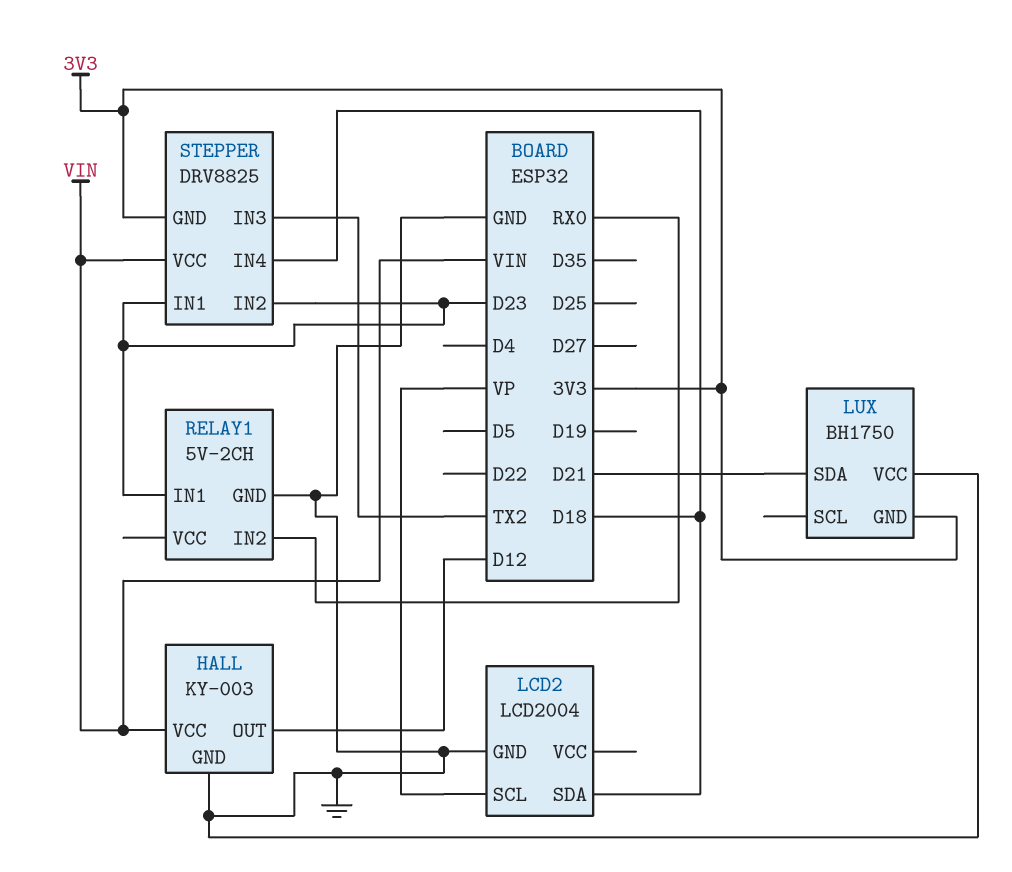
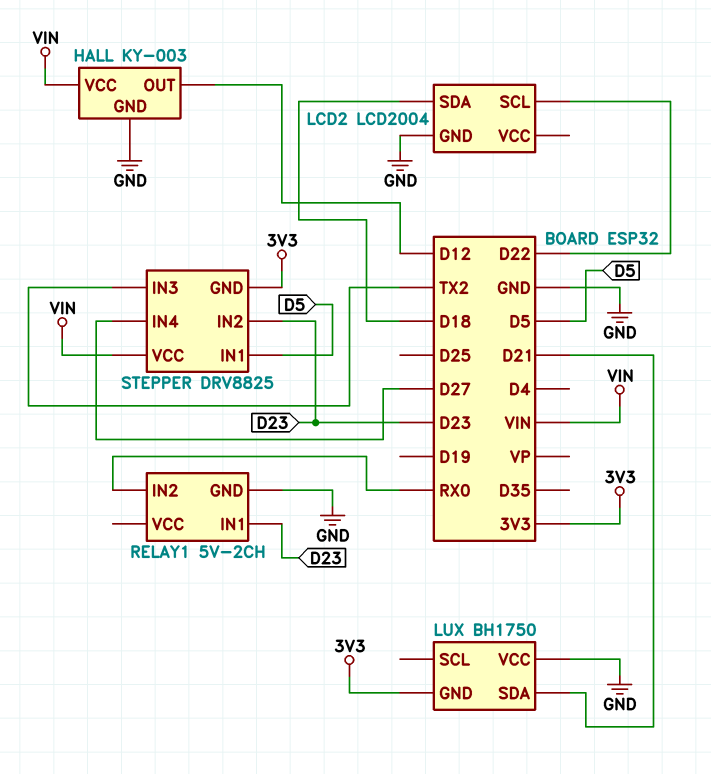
LCD2 pin SCL: VP -> D22
STEPPER pin IN1: D23 -> D5
STEPPER pin IN4: D18 -> D27

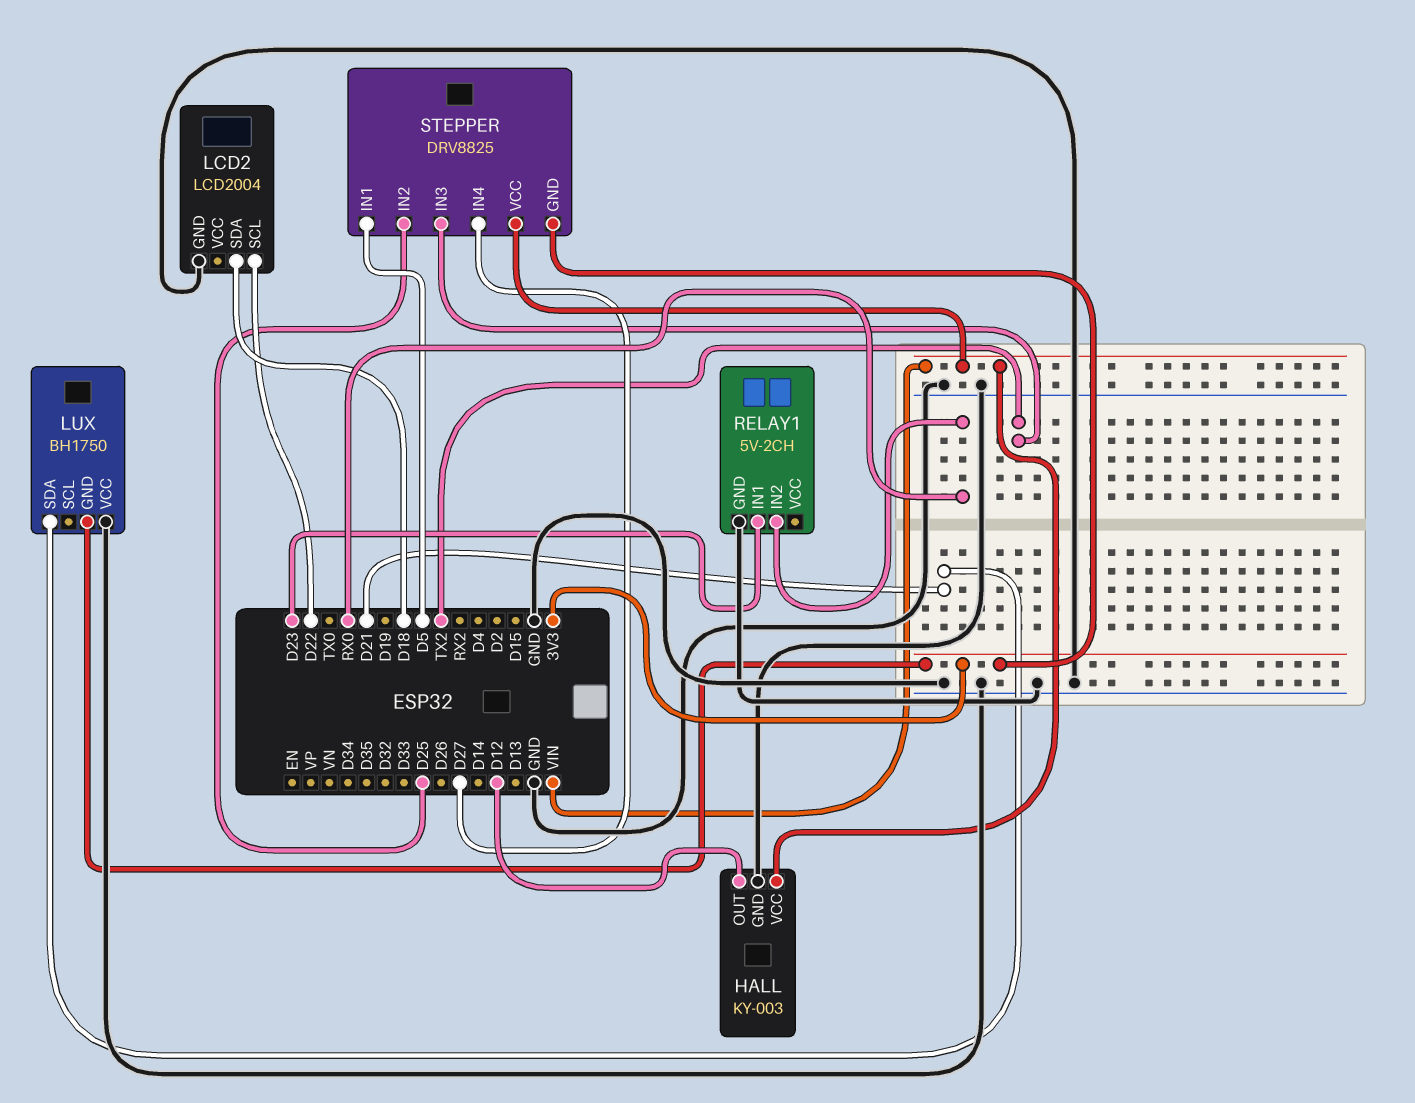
STEPPER pin IN2: D23 -> D25

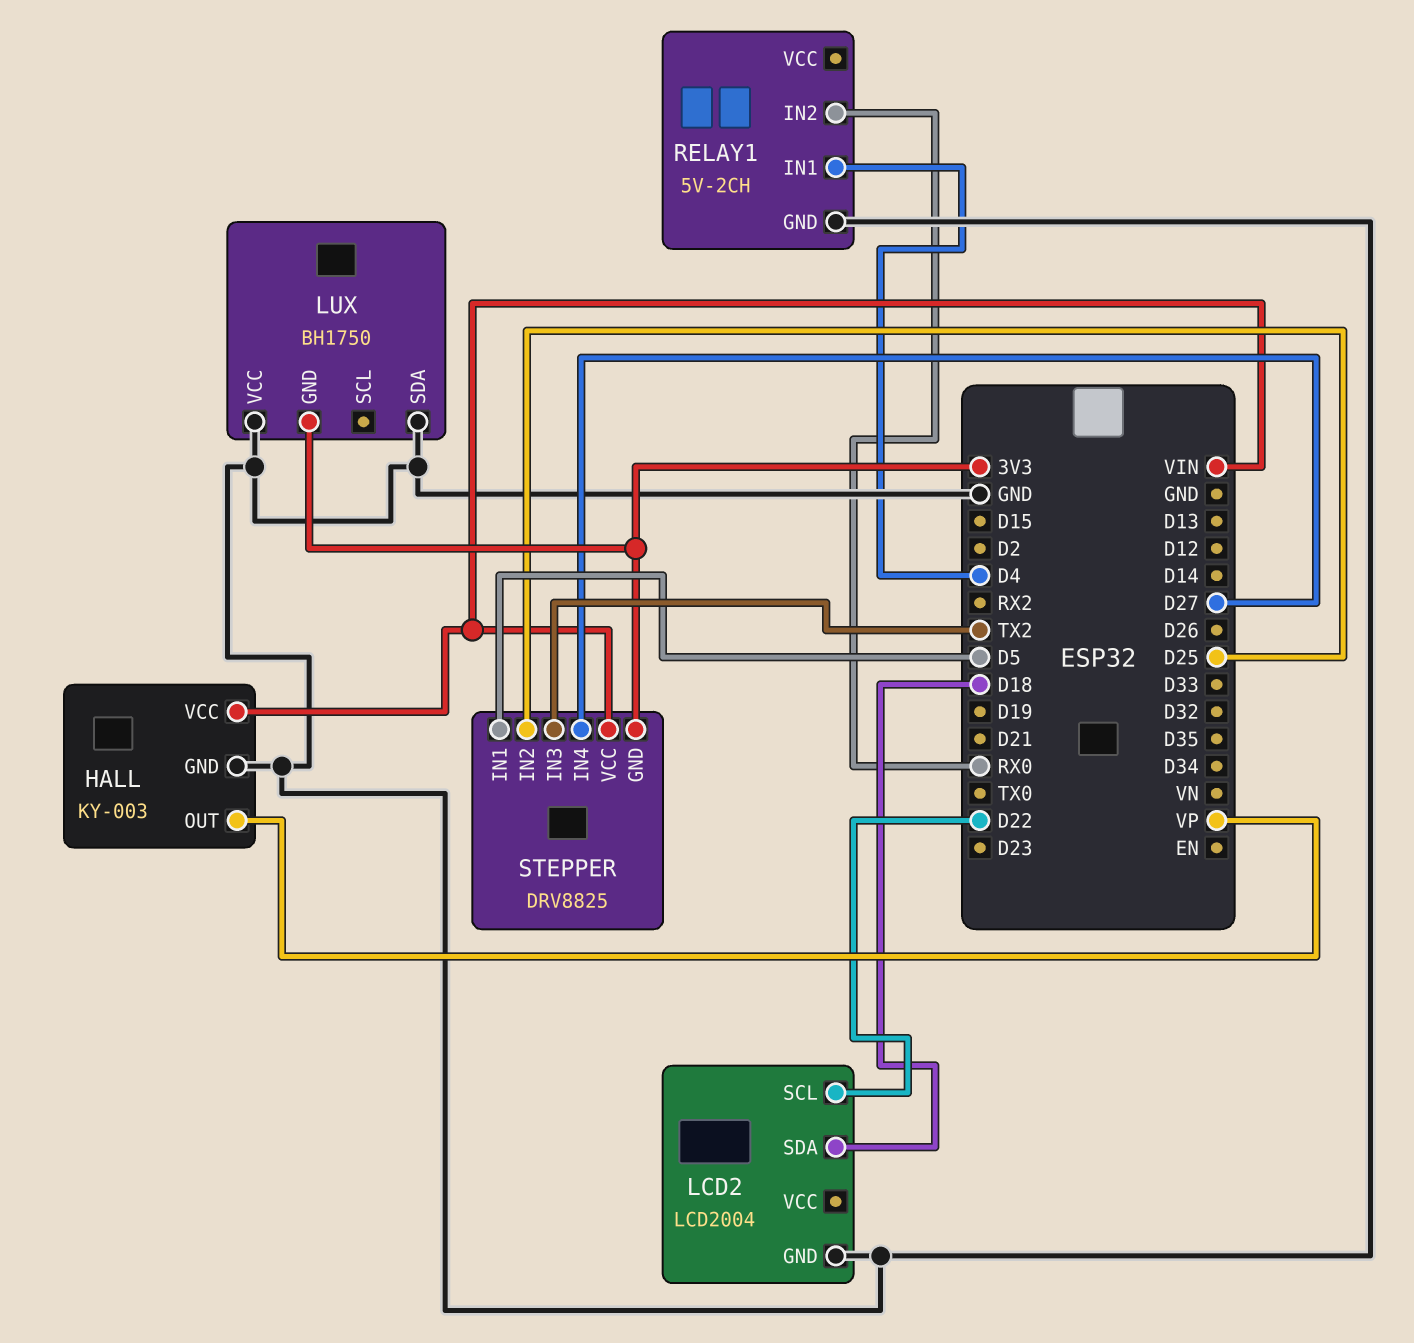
HALL pin OUT: D12 -> VP
LUX pin SDA: D21 -> GND
RELAY1 pin IN1: D23 -> D4

